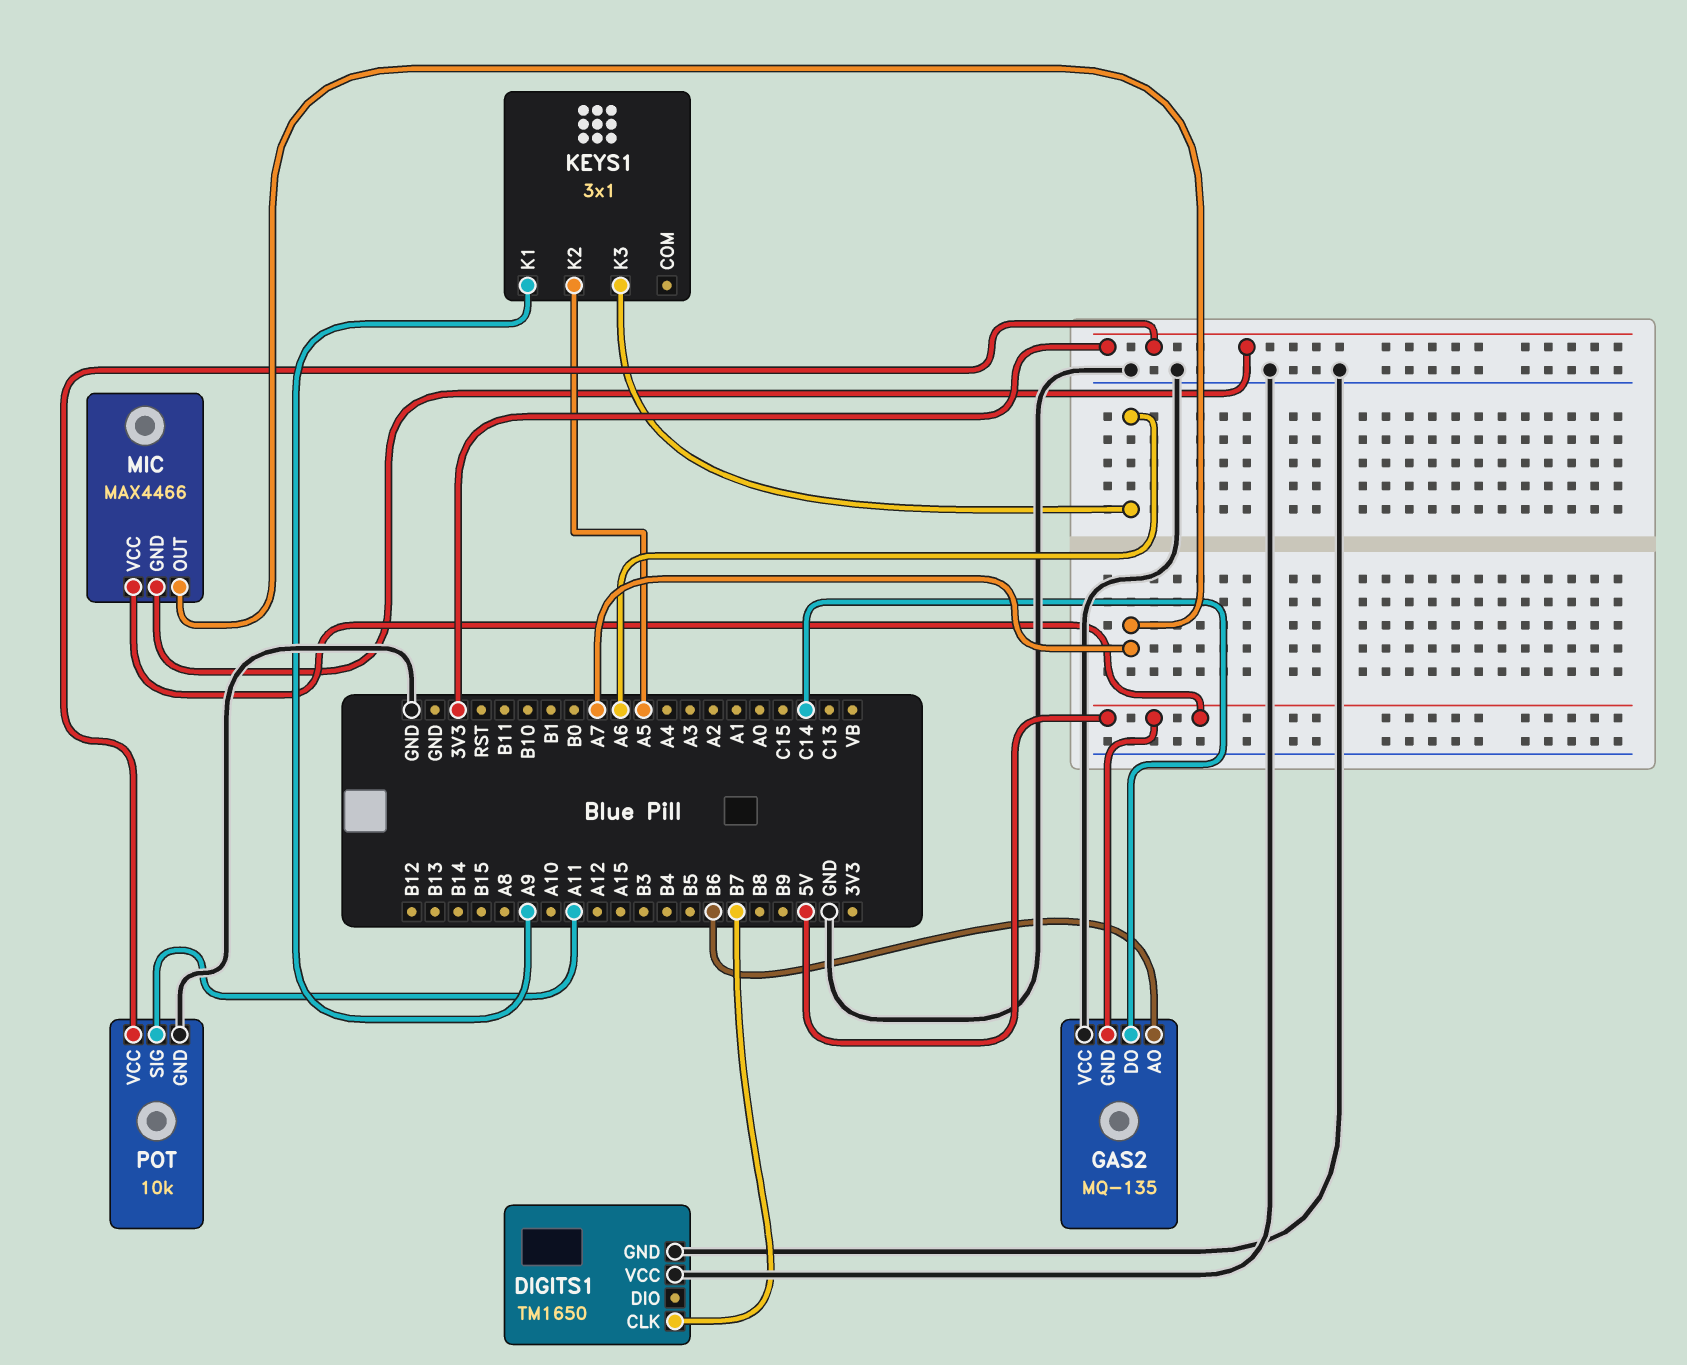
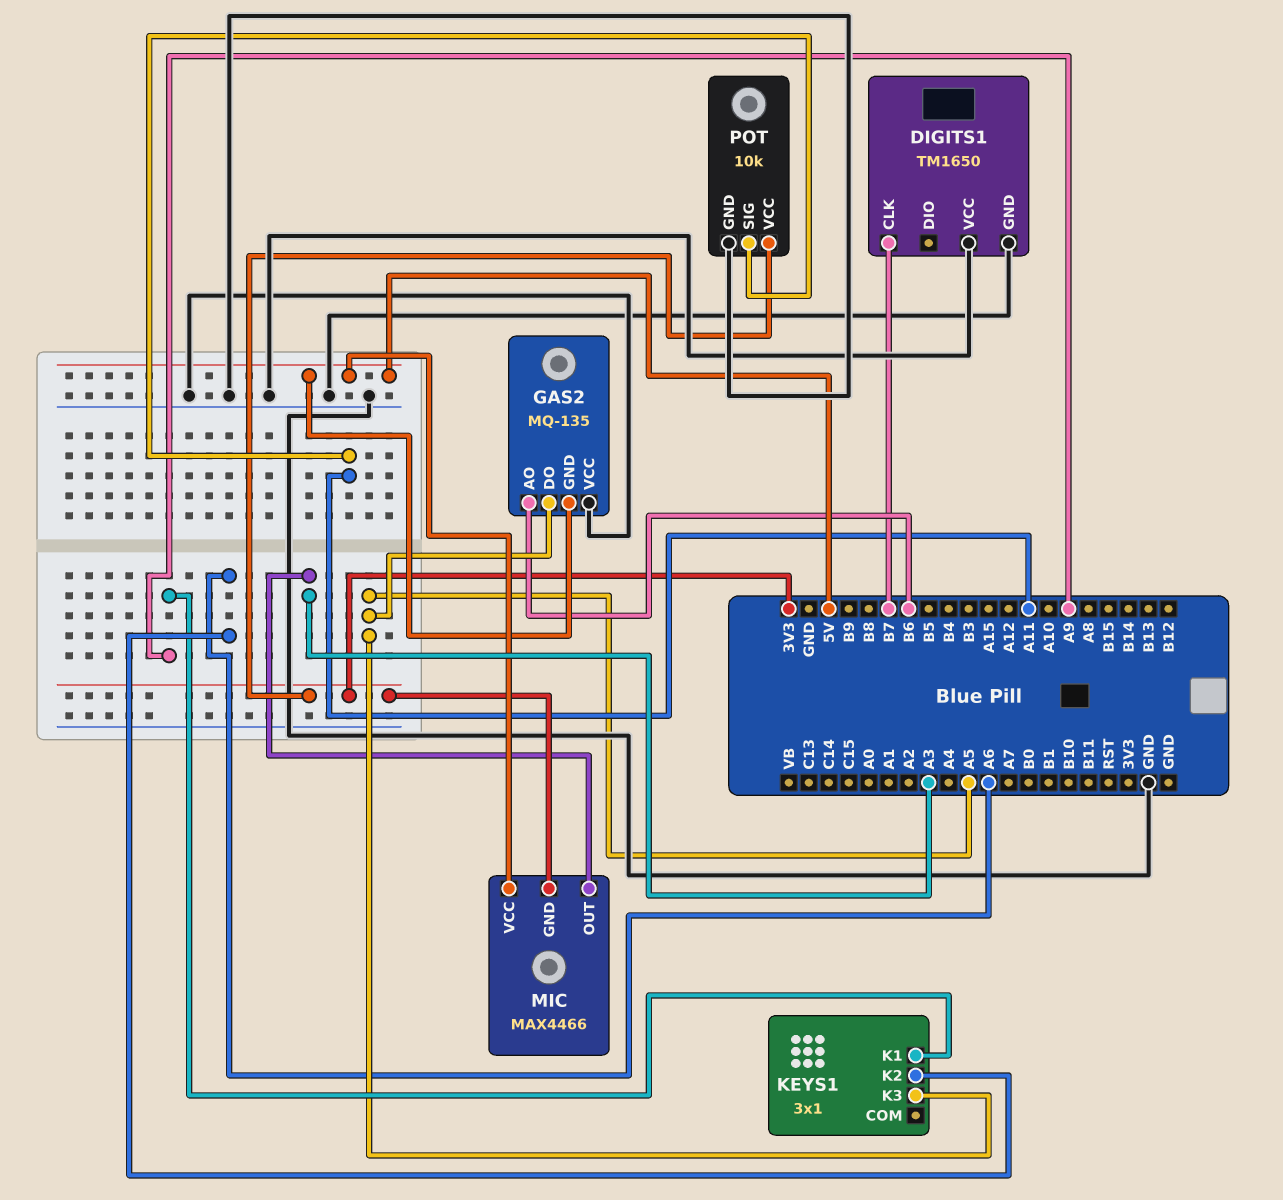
GAS2 pin DO: C14 -> A5
KEYS1 pin K2: A5 -> A6
KEYS1 pin K3: A6 -> A5
MIC pin OUT: A7 -> A3

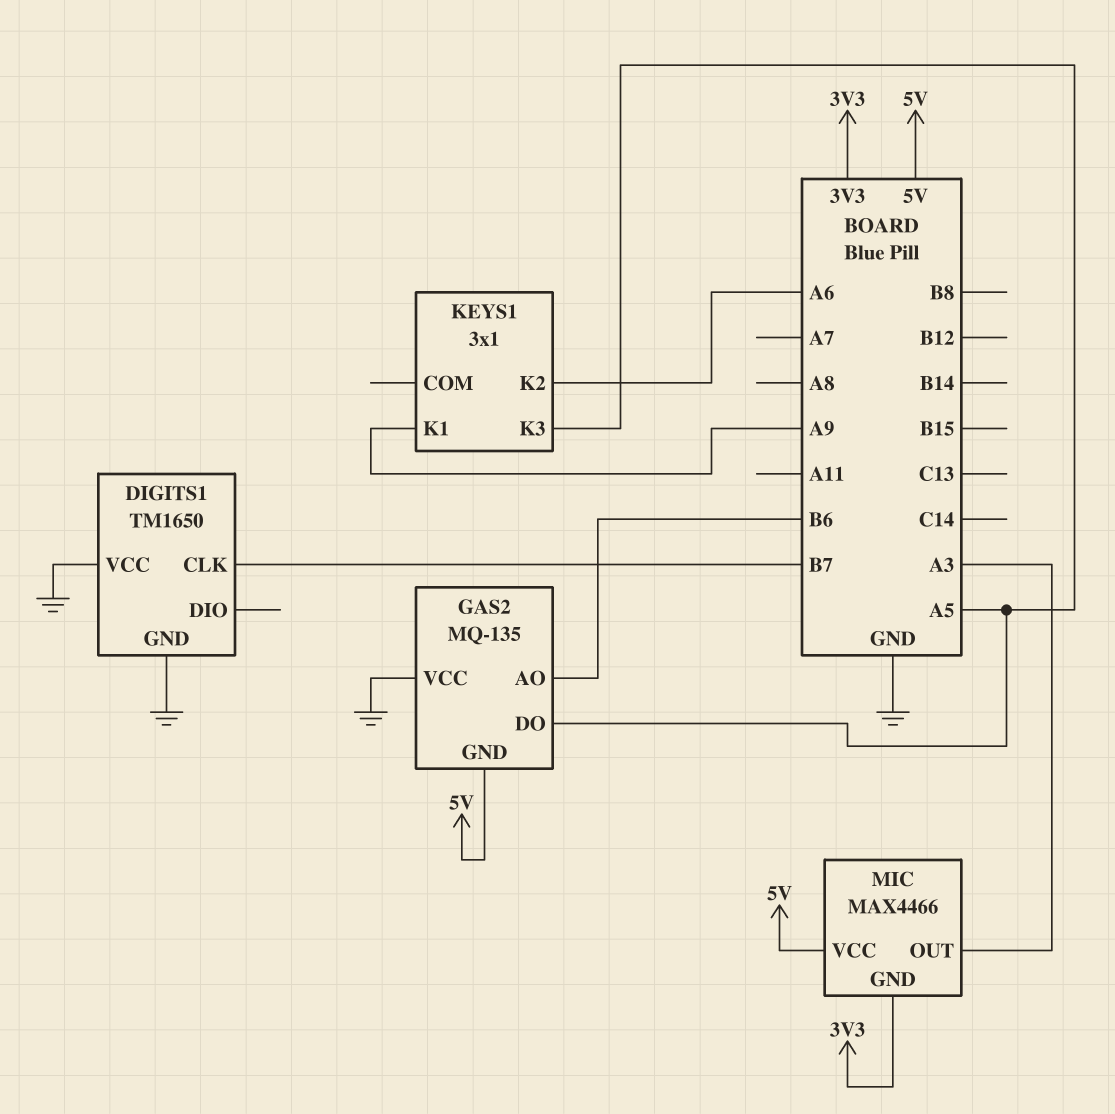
POT: 10k -> none
POT pin GND: GND -> none
POT pin SIG: A11 -> none
POT pin VCC: 3V3 -> none

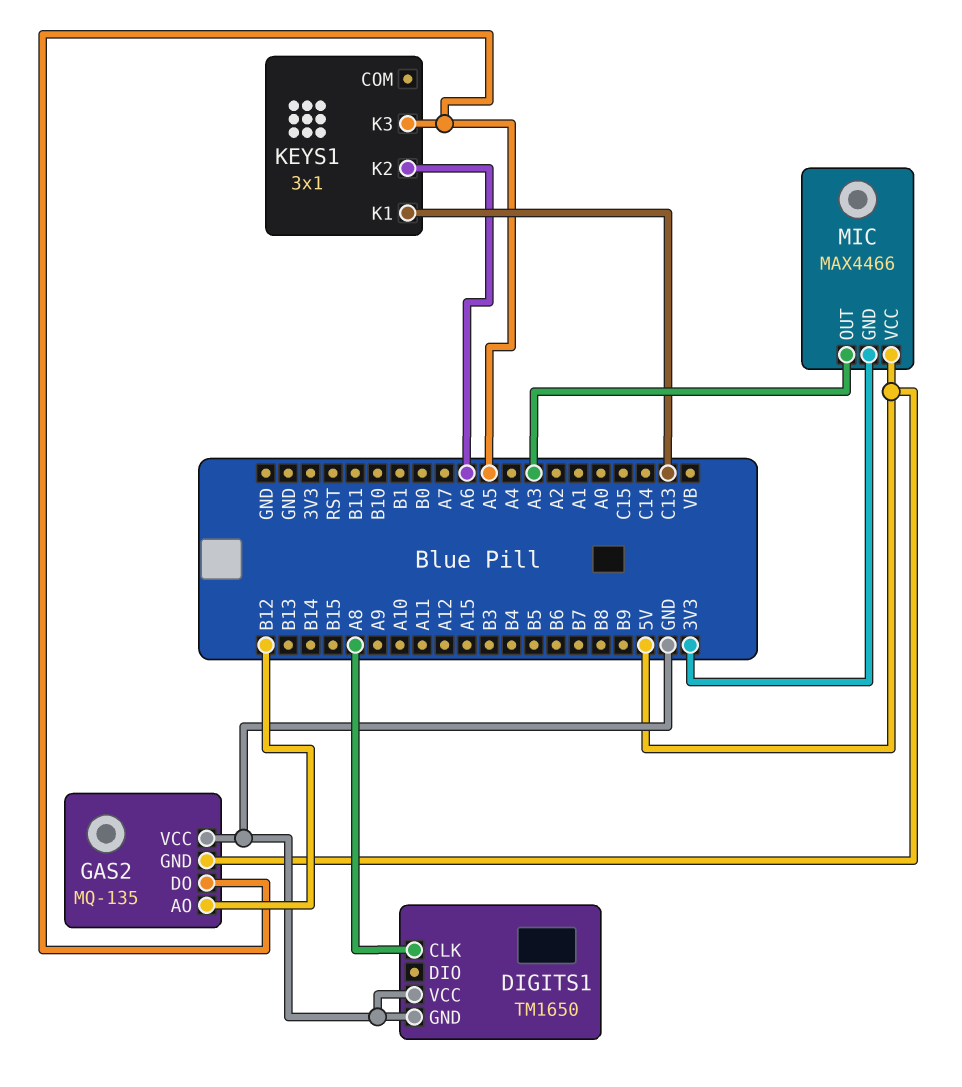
DIGITS1 pin CLK: B7 -> A8
GAS2 pin AO: B6 -> B12
KEYS1 pin K1: A9 -> C13

